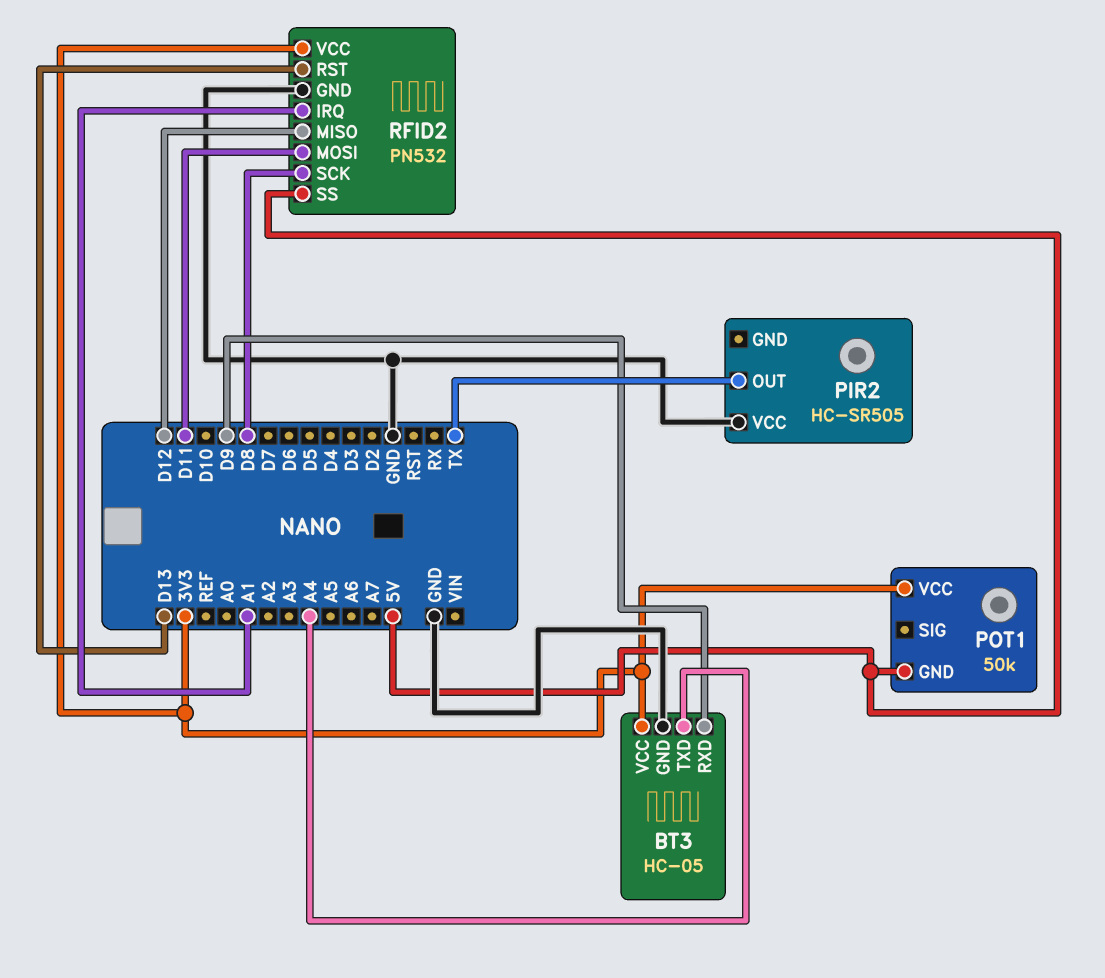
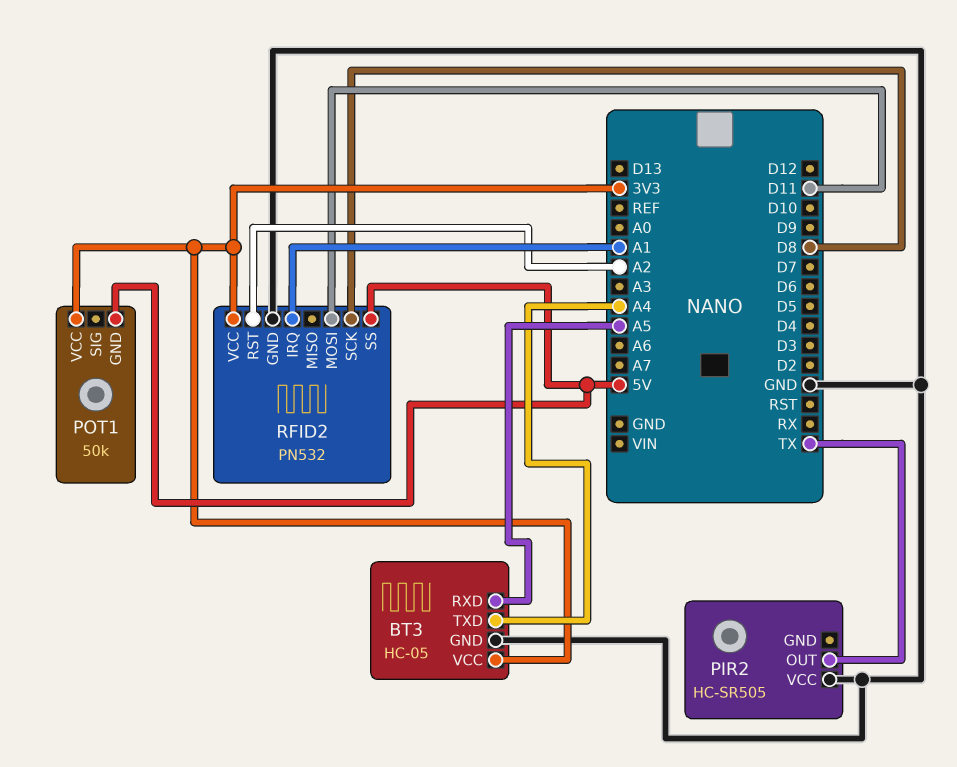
BT3 pin RXD: D9 -> A5
RFID2 pin MISO: D12 -> none
RFID2 pin RST: D13 -> A2

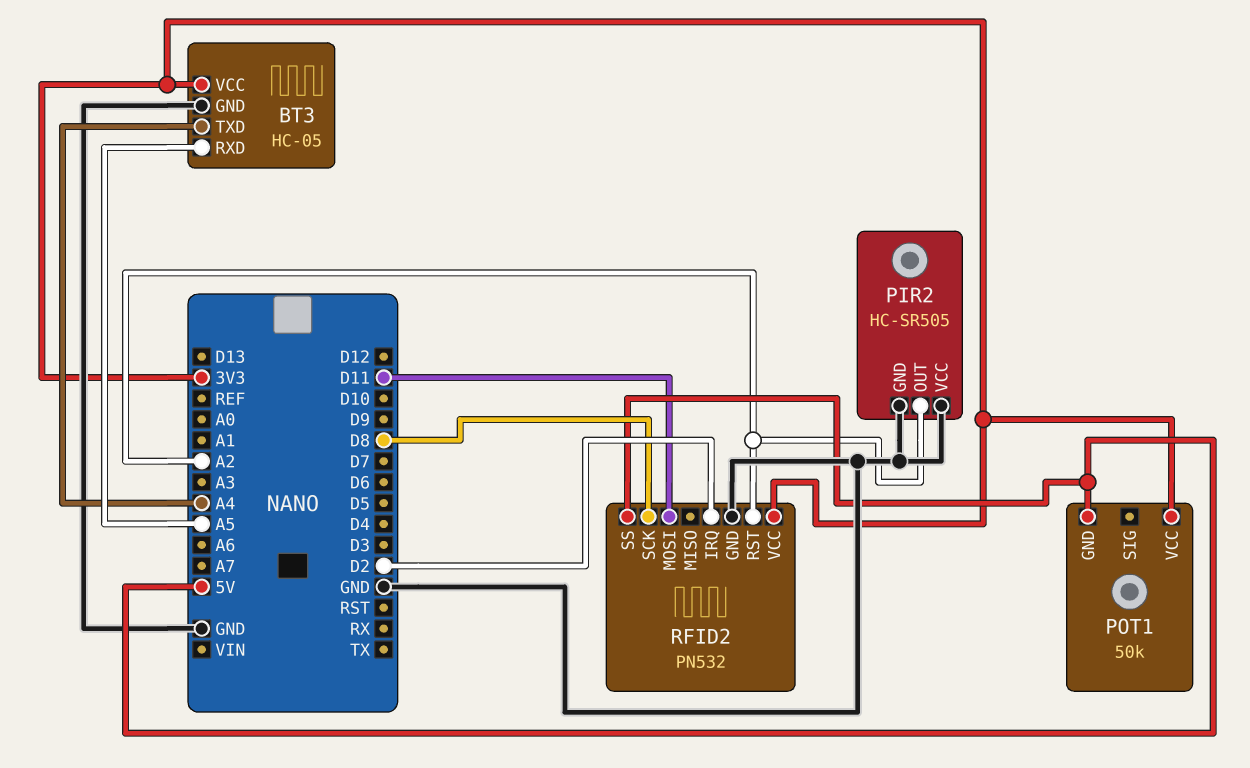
PIR2 pin GND: none -> GND
PIR2 pin OUT: TX -> A2
RFID2 pin IRQ: A1 -> D2

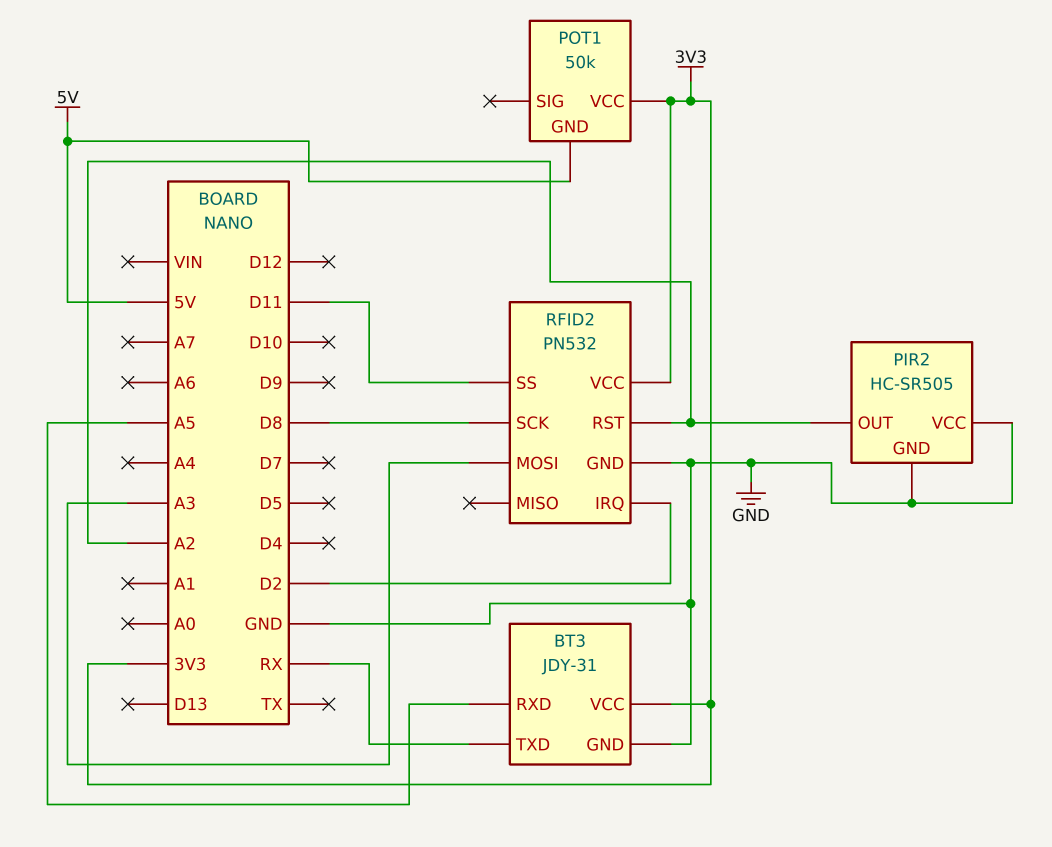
BT3: HC-05 -> JDY-31
BT3 pin TXD: A4 -> RX
RFID2 pin MOSI: D11 -> A3
RFID2 pin SS: 5V -> D11

